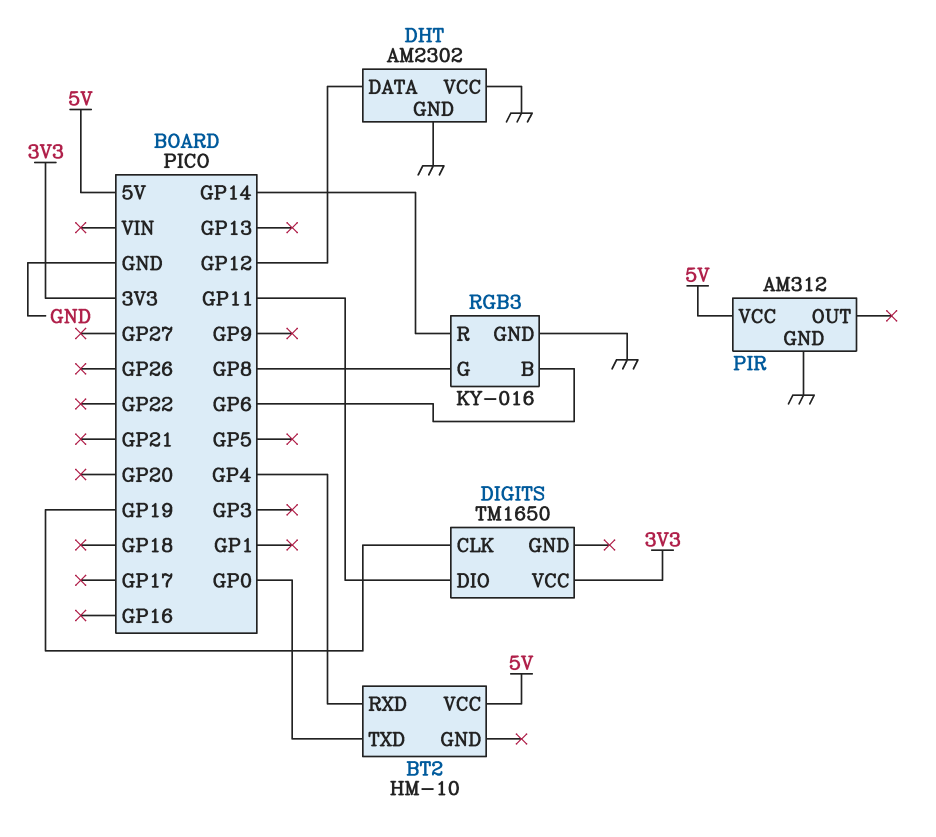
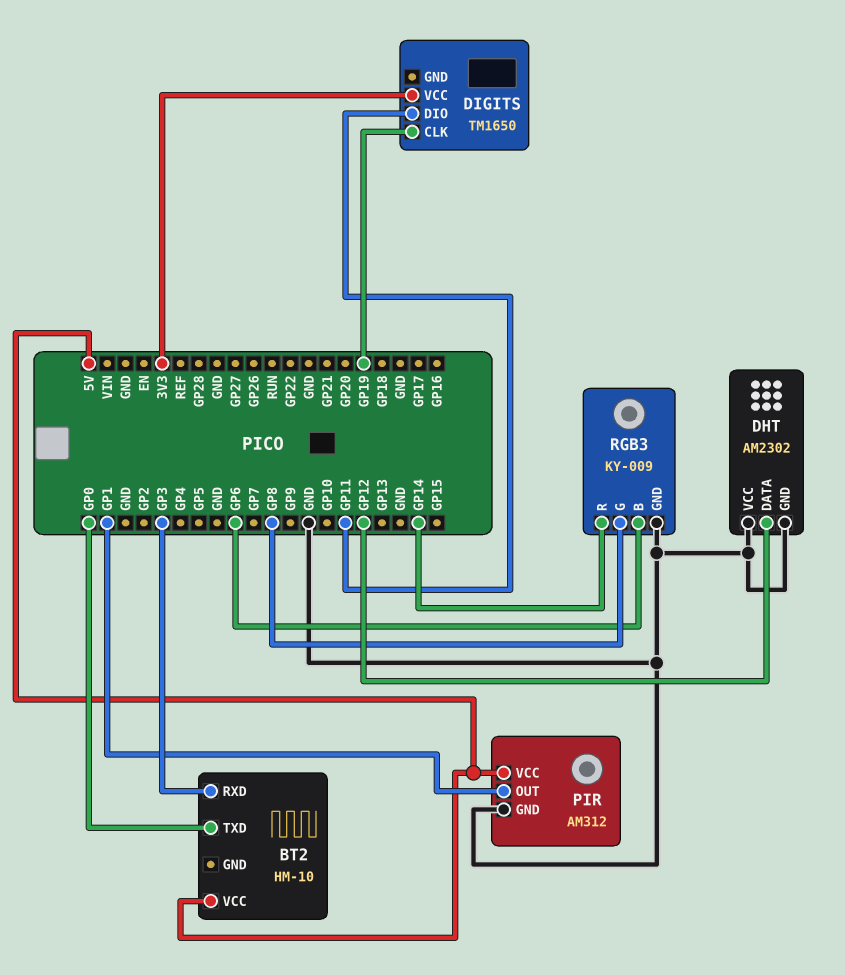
BT2 pin RXD: GP4 -> GP3
PIR pin OUT: none -> GP1
RGB3: KY-016 -> KY-009

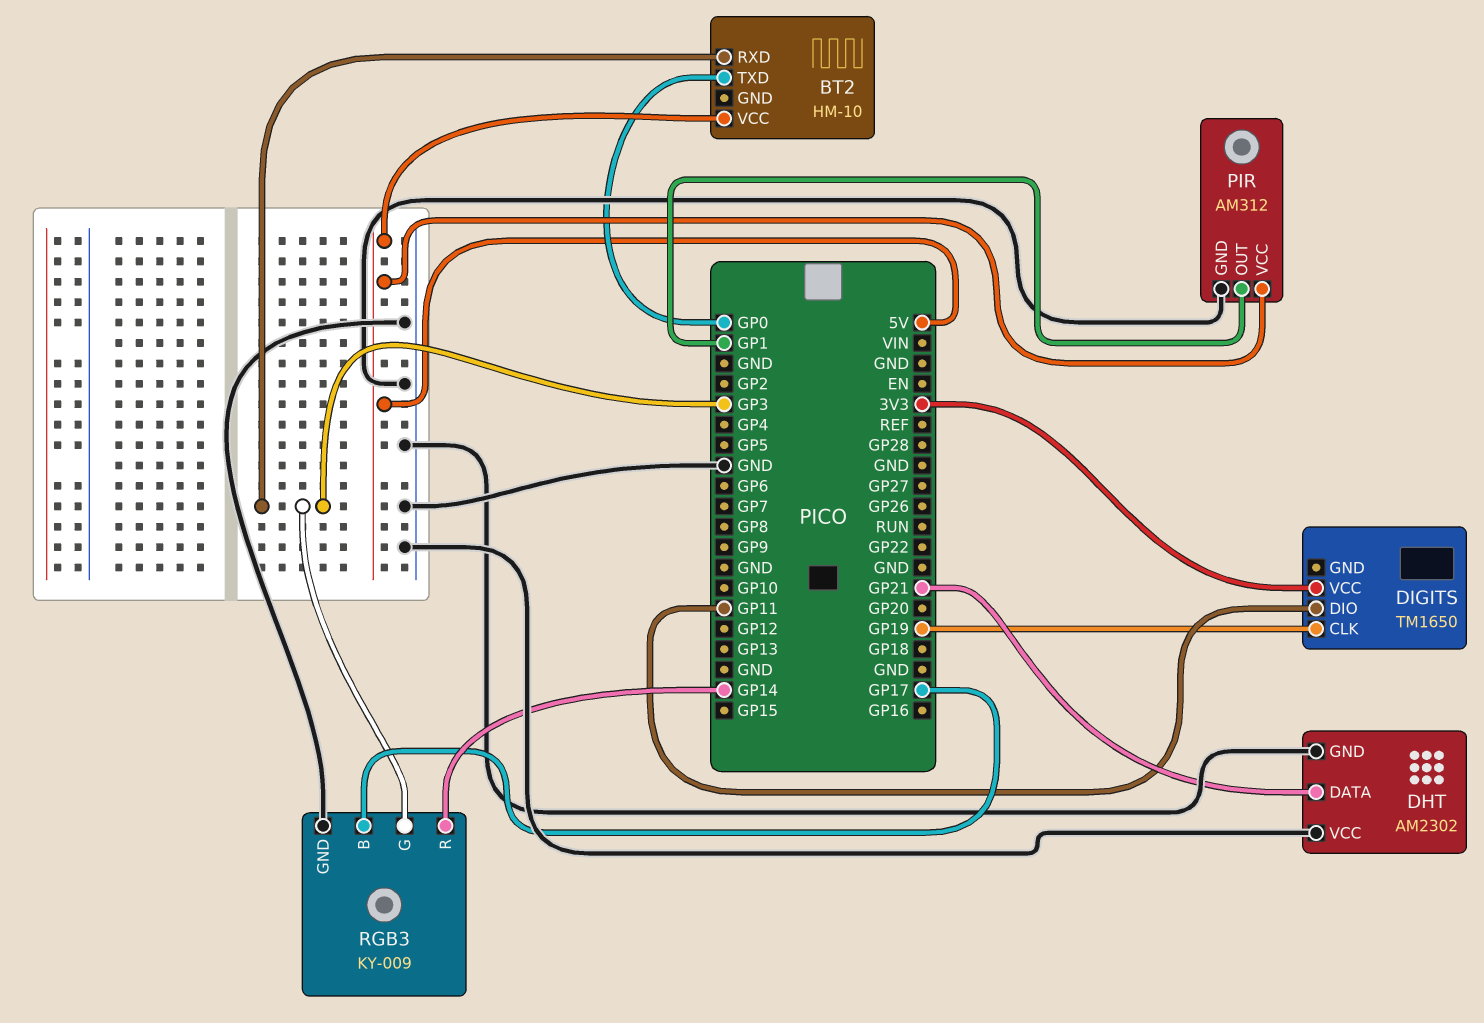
DHT pin DATA: GP12 -> GP21
RGB3 pin B: GP6 -> GP17
RGB3 pin G: GP8 -> GP3

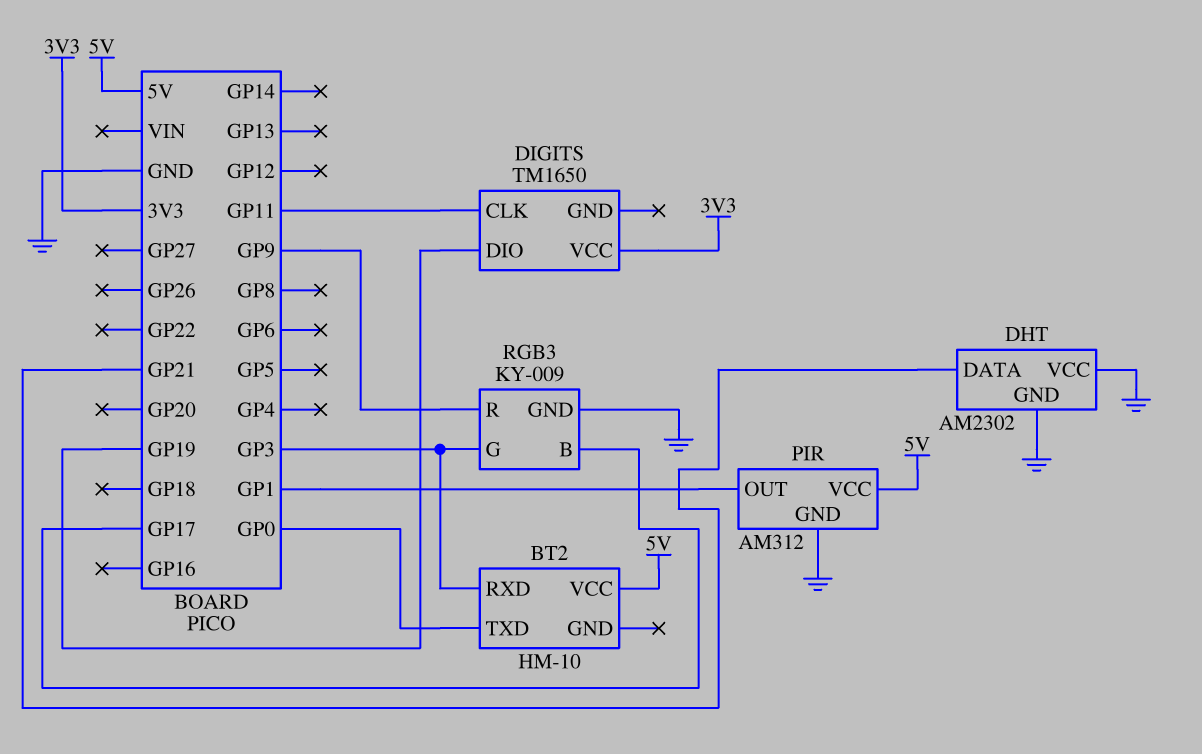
DIGITS pin CLK: GP19 -> GP11
DIGITS pin DIO: GP11 -> GP19
RGB3 pin R: GP14 -> GP9

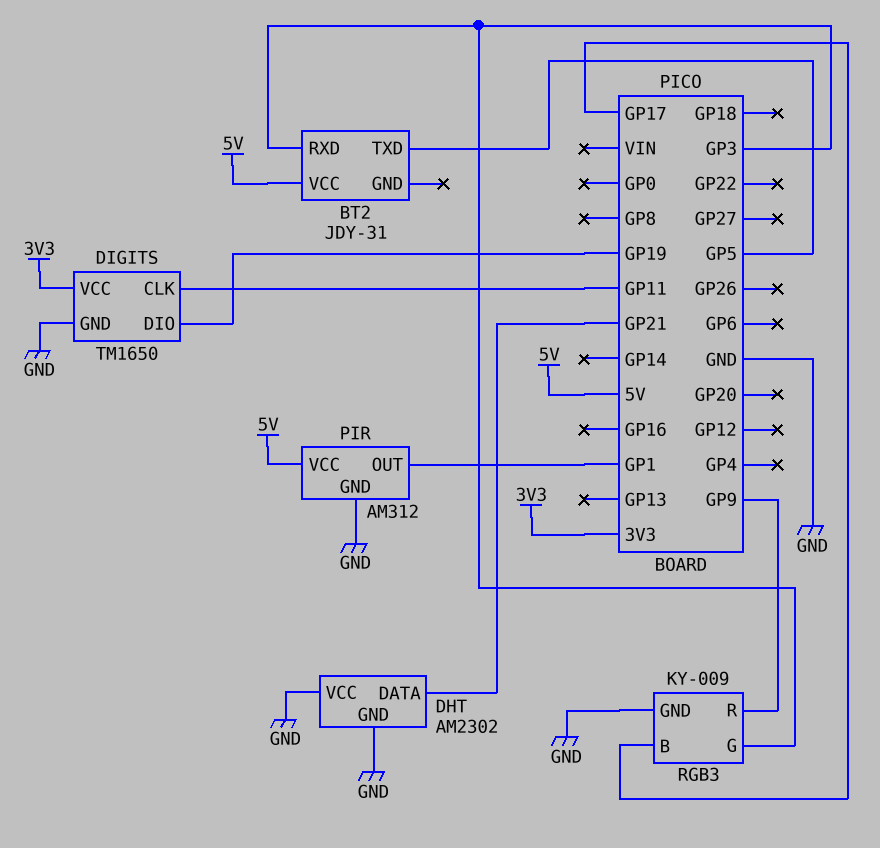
BT2: HM-10 -> JDY-31
BT2 pin TXD: GP0 -> GP5
DIGITS pin GND: none -> GND

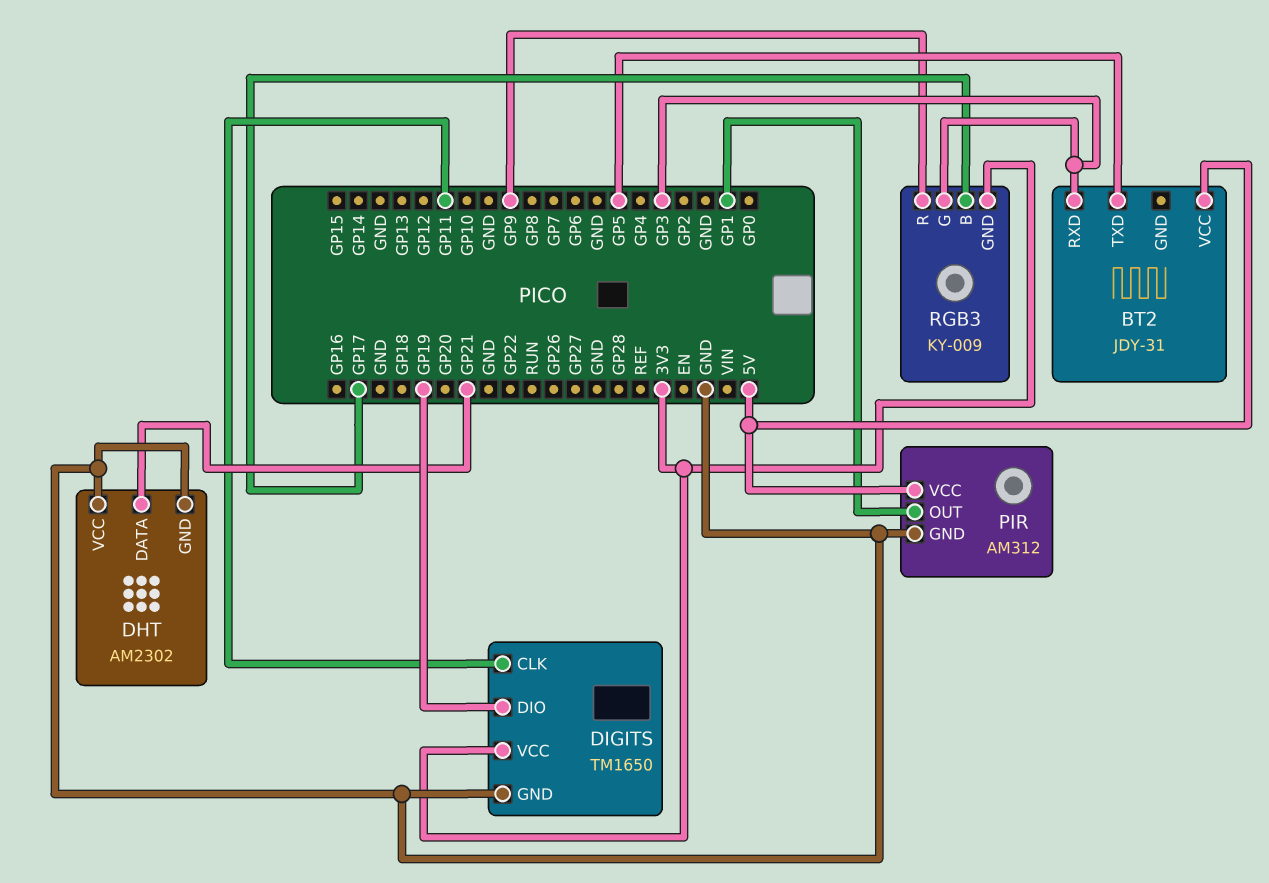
RGB3 pin GND: GND -> 3V3

